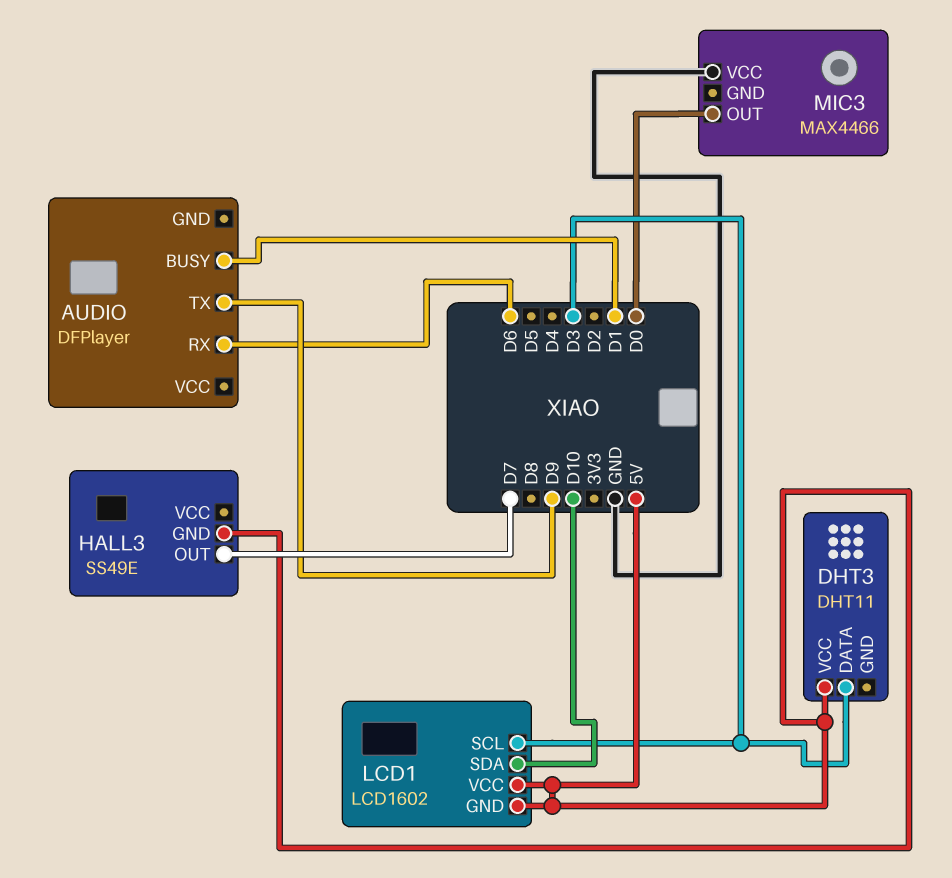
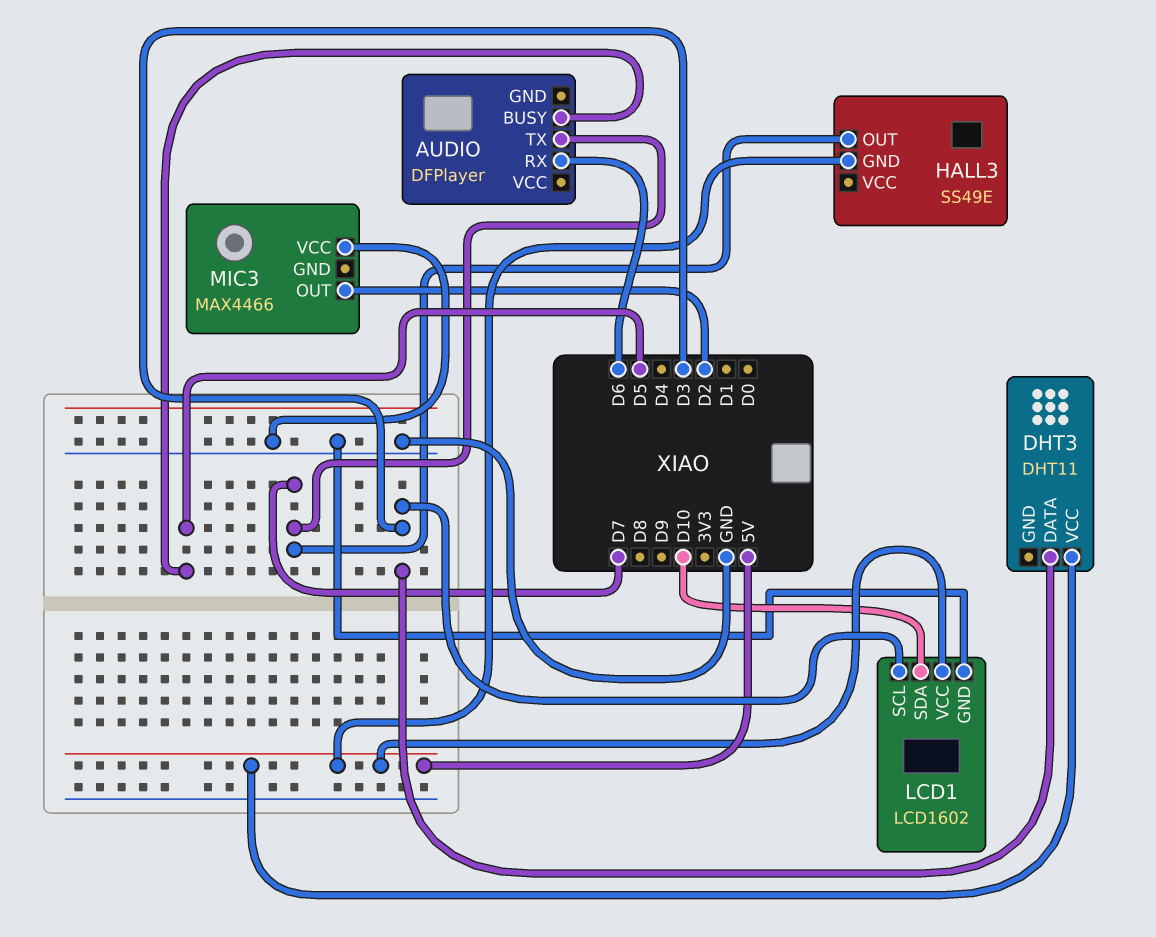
AUDIO pin BUSY: D1 -> D5
AUDIO pin TX: D9 -> D7
LCD1 pin GND: 5V -> GND
MIC3 pin OUT: D0 -> D2

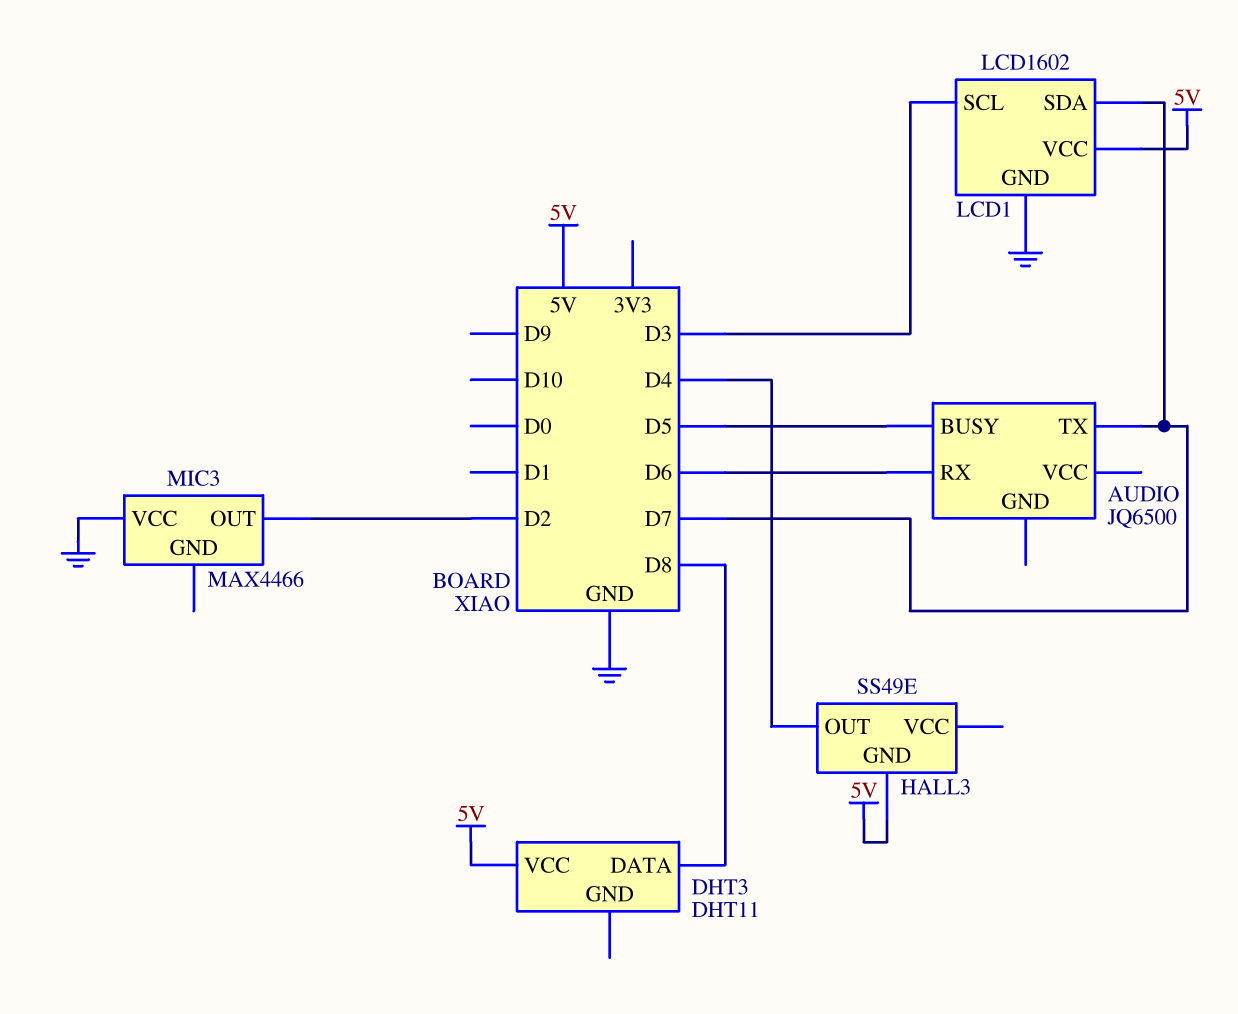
AUDIO: DFPlayer -> JQ6500
DHT3 pin DATA: D3 -> D8
HALL3 pin OUT: D7 -> D4
LCD1 pin SDA: D10 -> D7

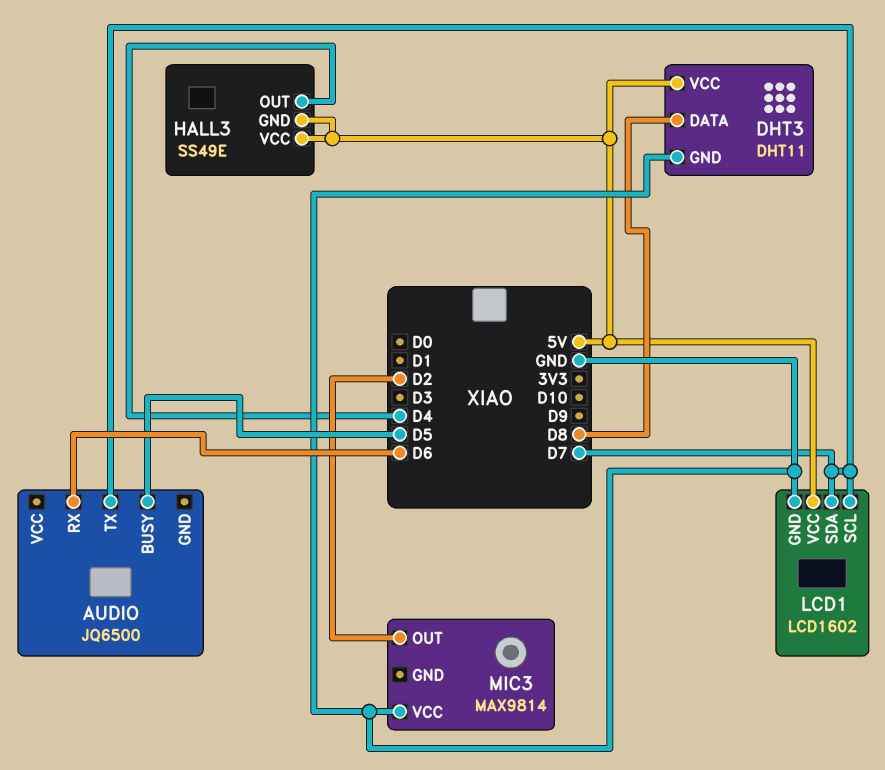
DHT3 pin GND: none -> GND
HALL3 pin VCC: none -> 5V
LCD1 pin SCL: D3 -> D7
MIC3: MAX4466 -> MAX9814

